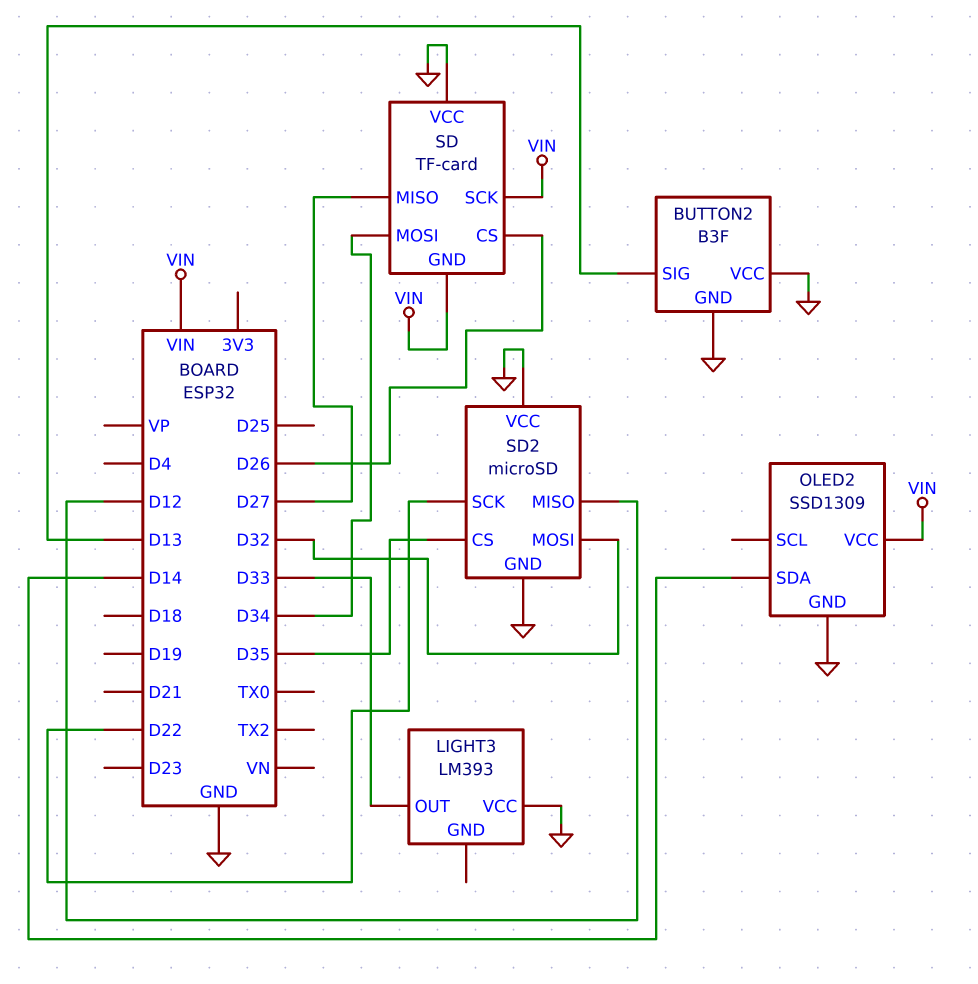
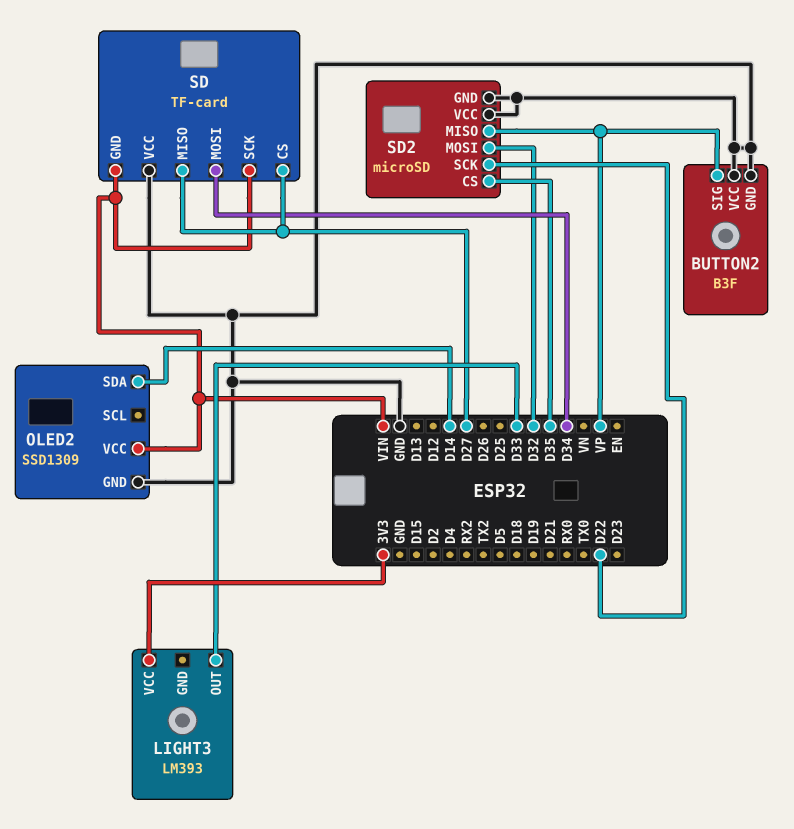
BUTTON2 pin SIG: D13 -> VP
LIGHT3 pin VCC: GND -> 3V3
SD pin CS: D26 -> D27
SD2 pin MISO: D12 -> VP

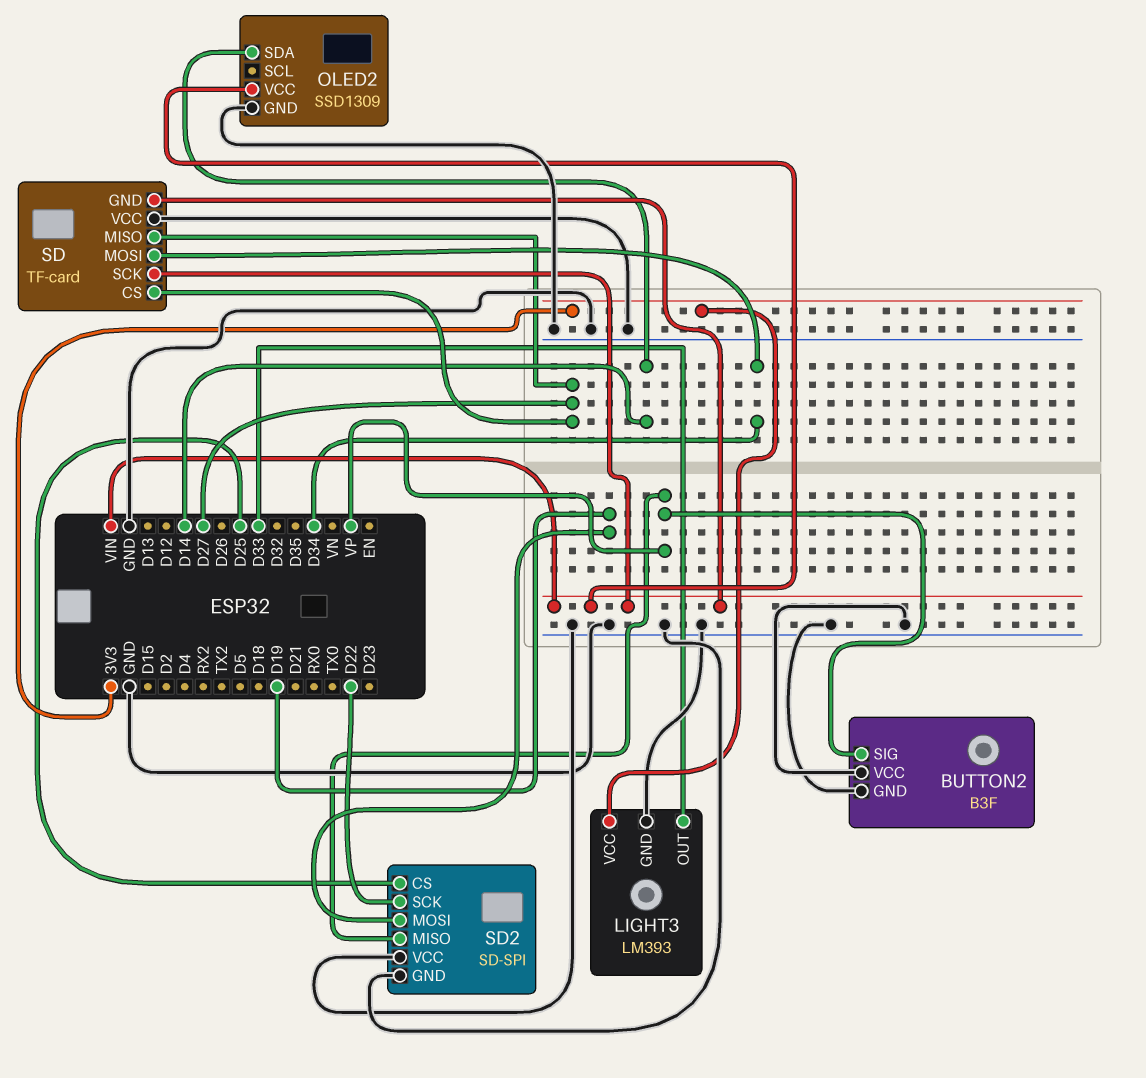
LIGHT3 pin GND: none -> GND
SD2: microSD -> SD-SPI
SD2 pin CS: D35 -> D25
SD2 pin MOSI: D32 -> D19

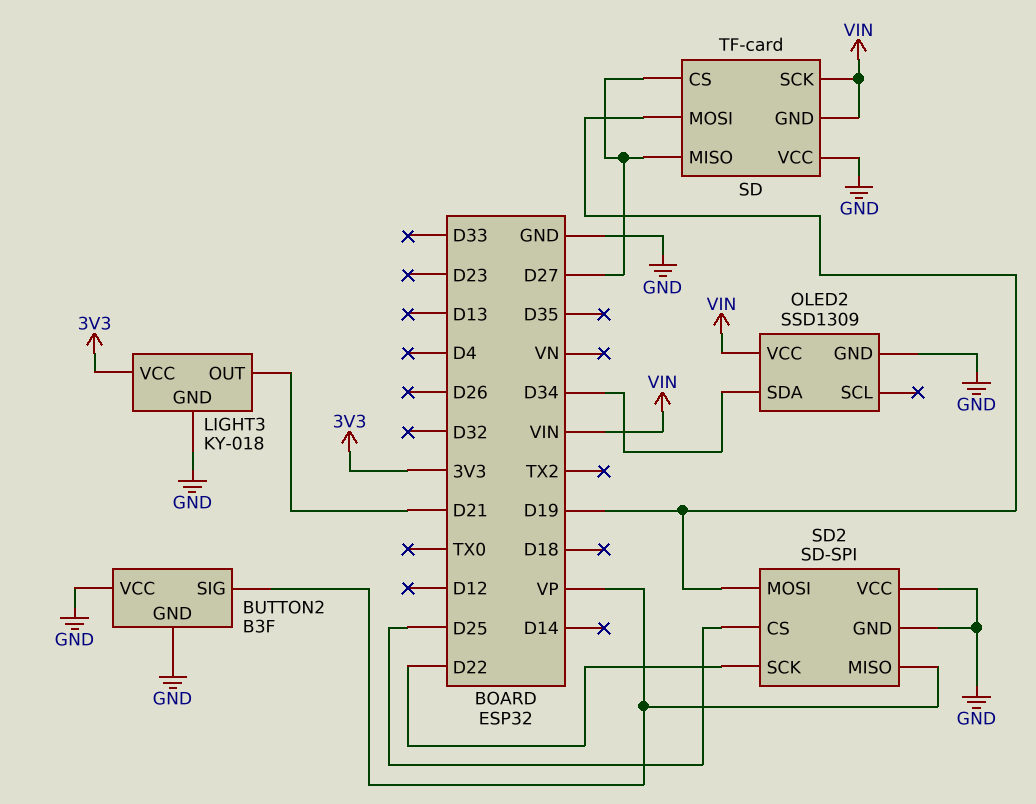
LIGHT3: LM393 -> KY-018
LIGHT3 pin OUT: D33 -> D21
OLED2 pin SDA: D14 -> D34
SD pin MOSI: D34 -> D19

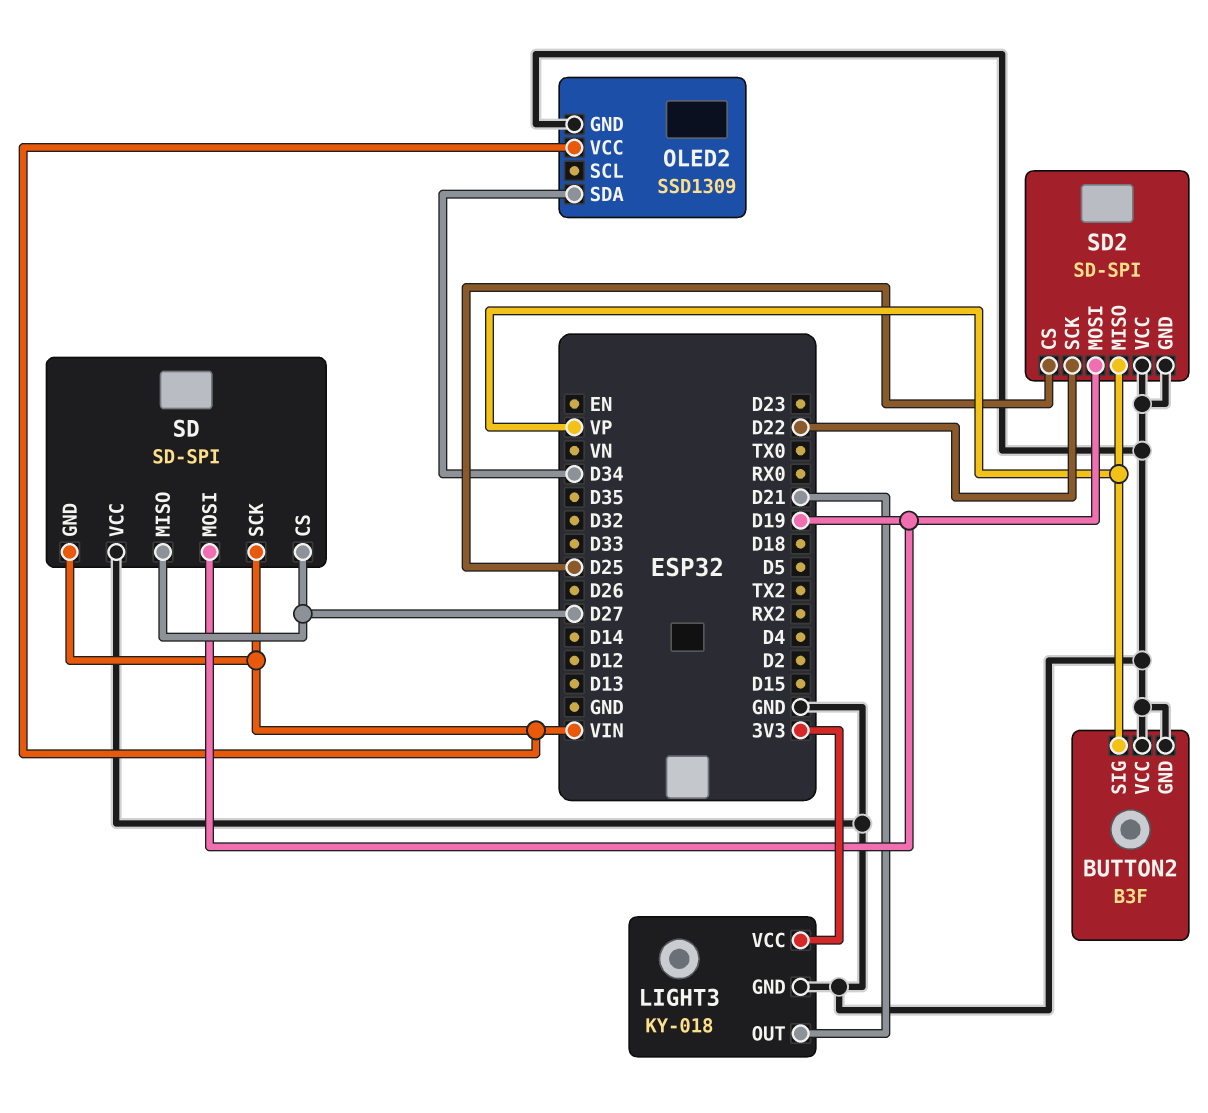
SD: TF-card -> SD-SPI

